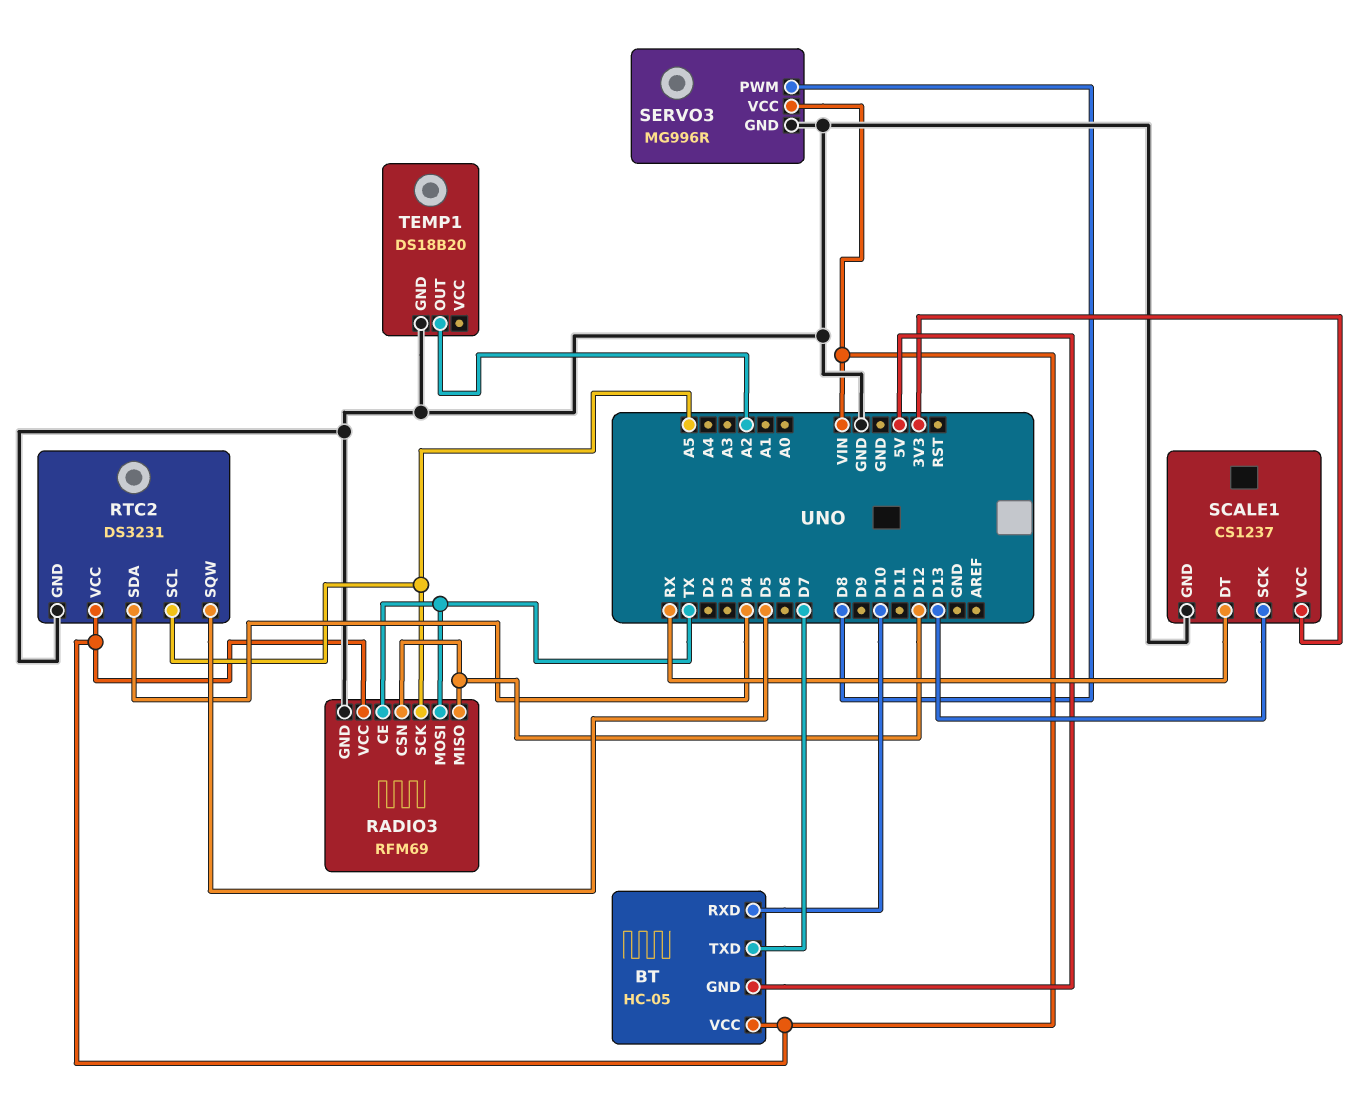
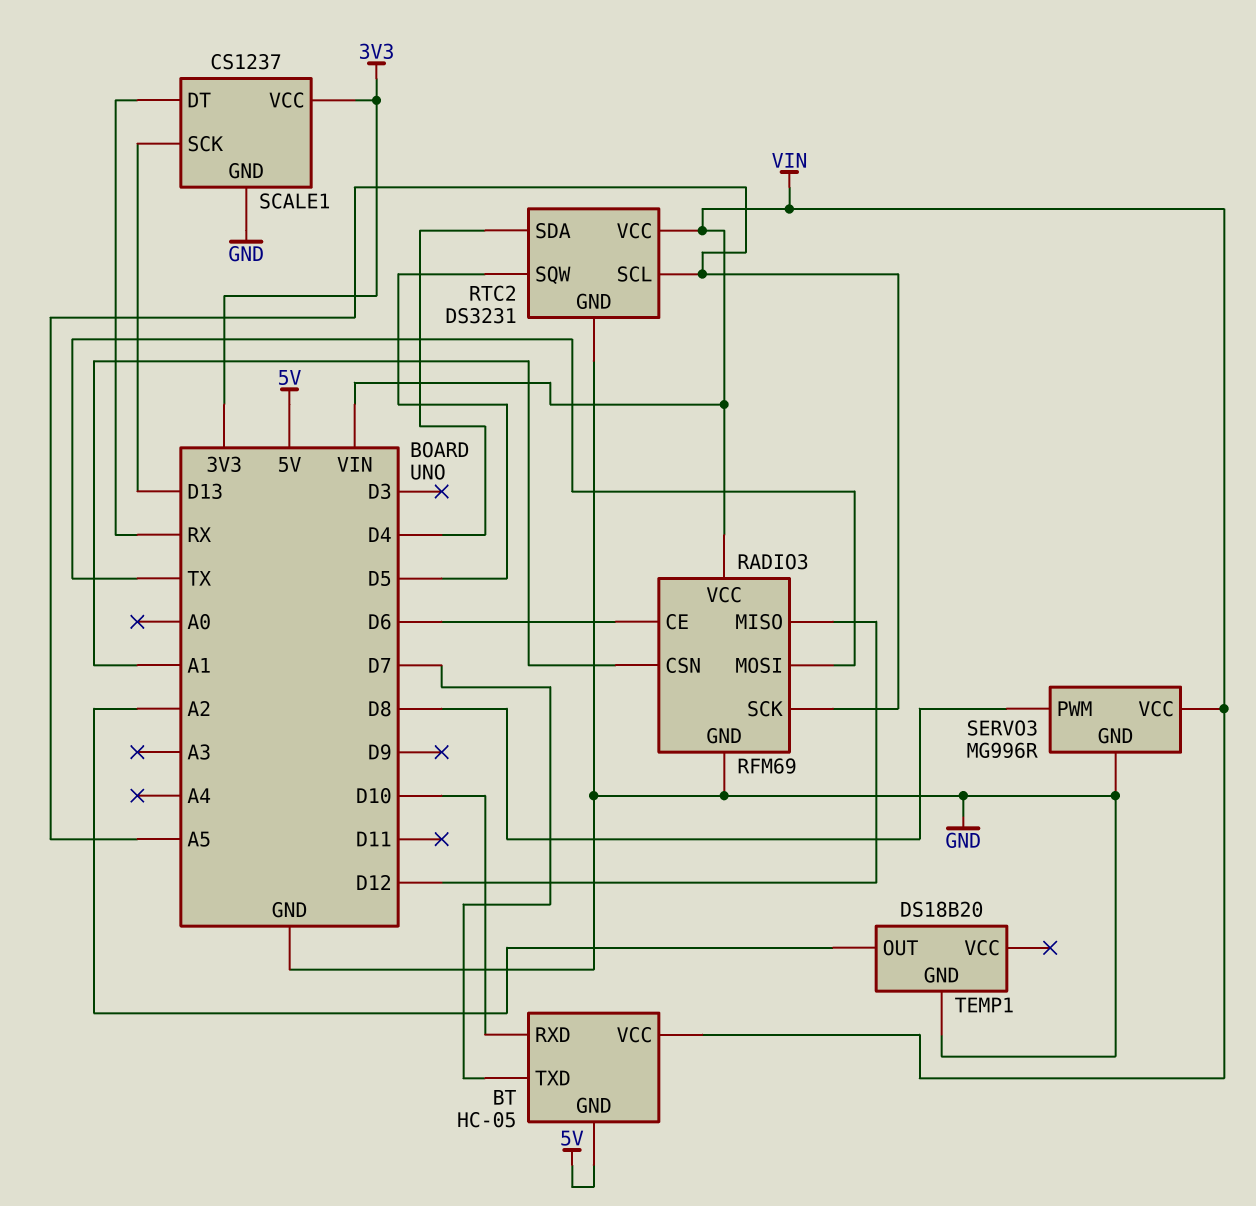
RADIO3 pin CE: TX -> D6
RADIO3 pin CSN: D12 -> A1

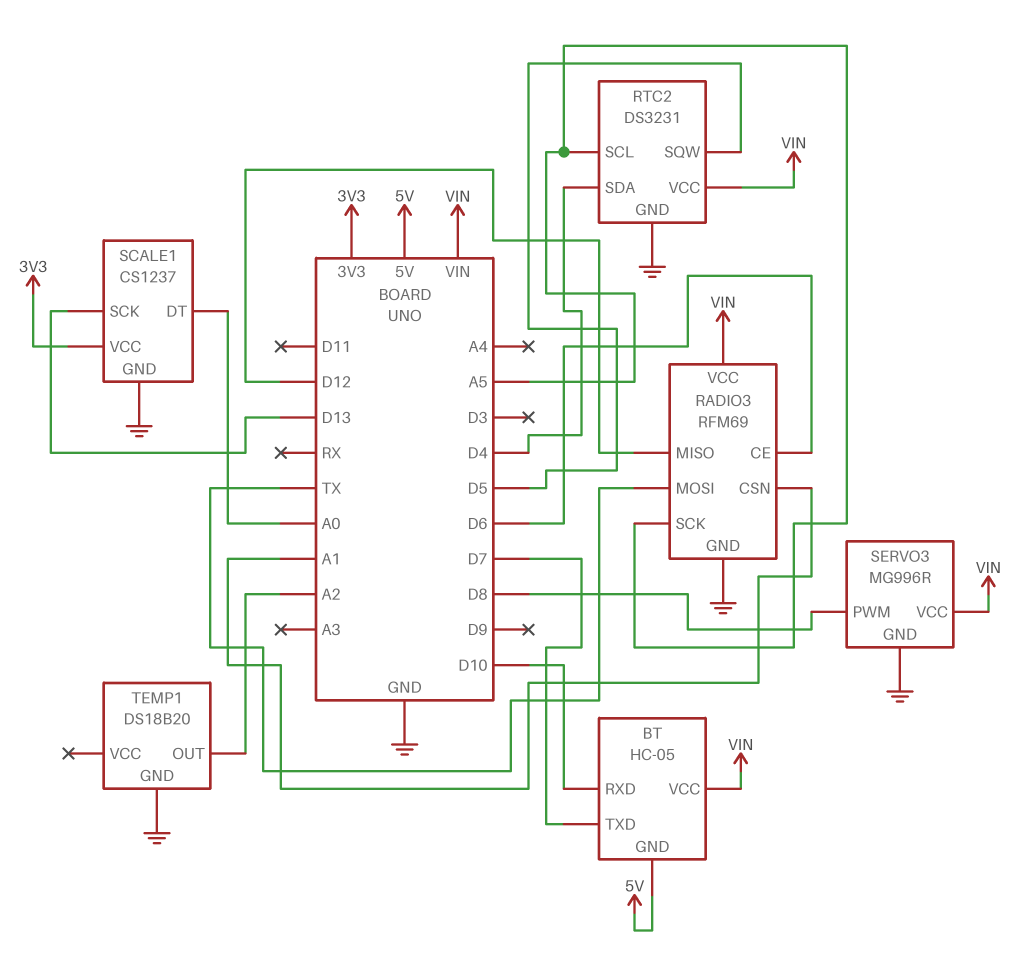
SCALE1 pin DT: RX -> A0

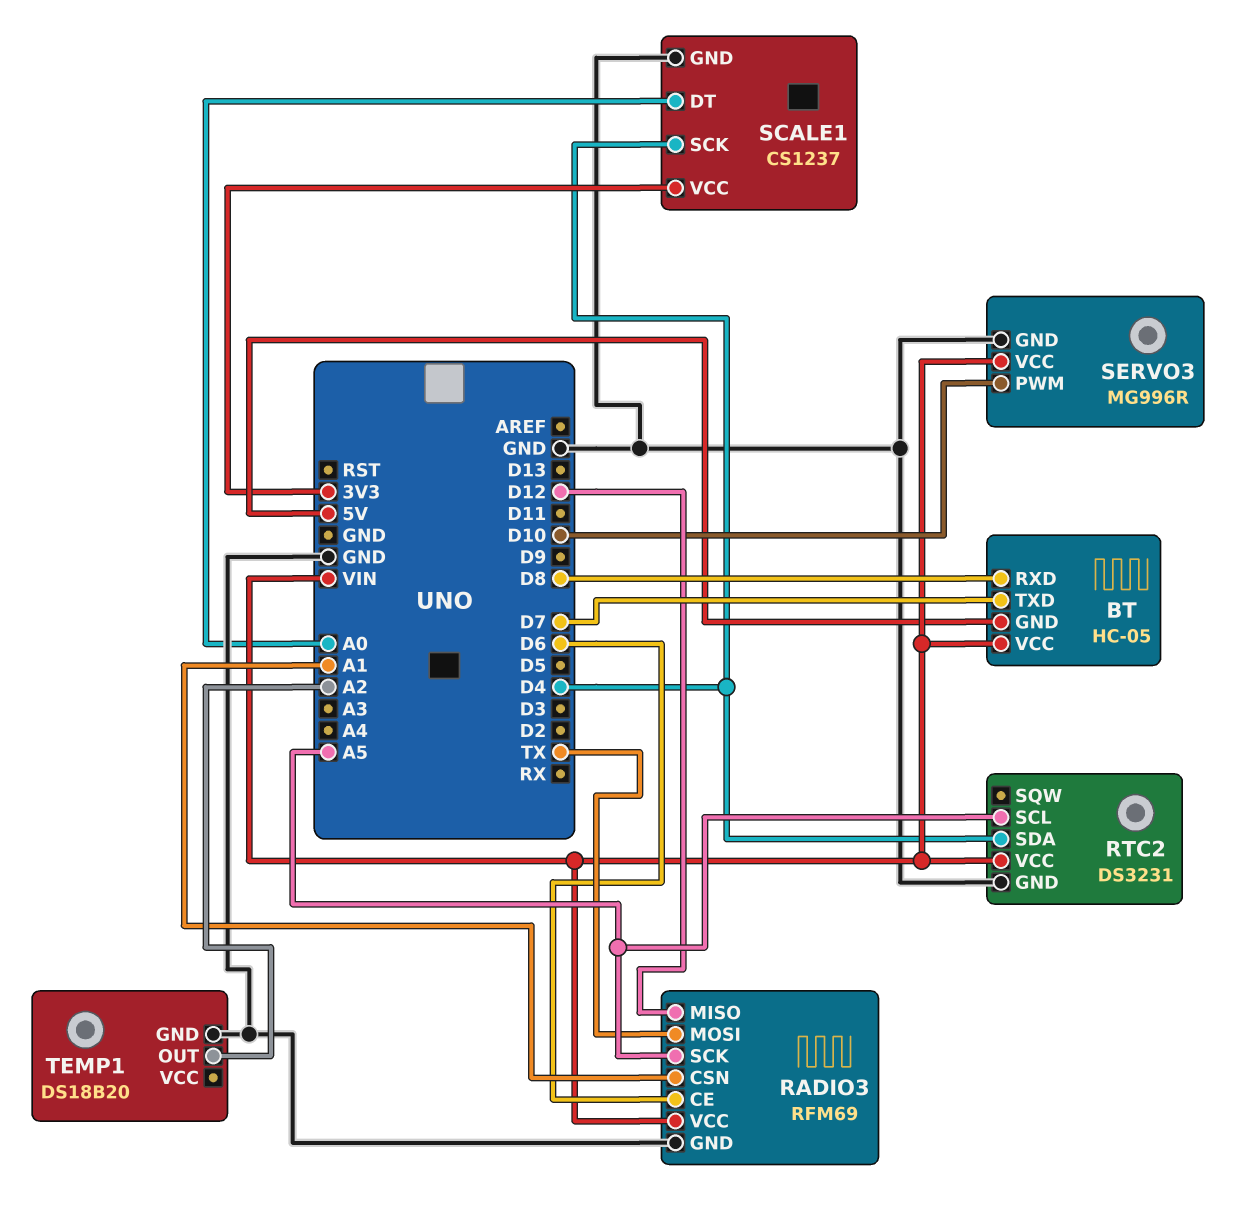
BT pin RXD: D10 -> D8
RTC2 pin SQW: D5 -> none
SCALE1 pin SCK: D13 -> D4
SERVO3 pin PWM: D8 -> D10

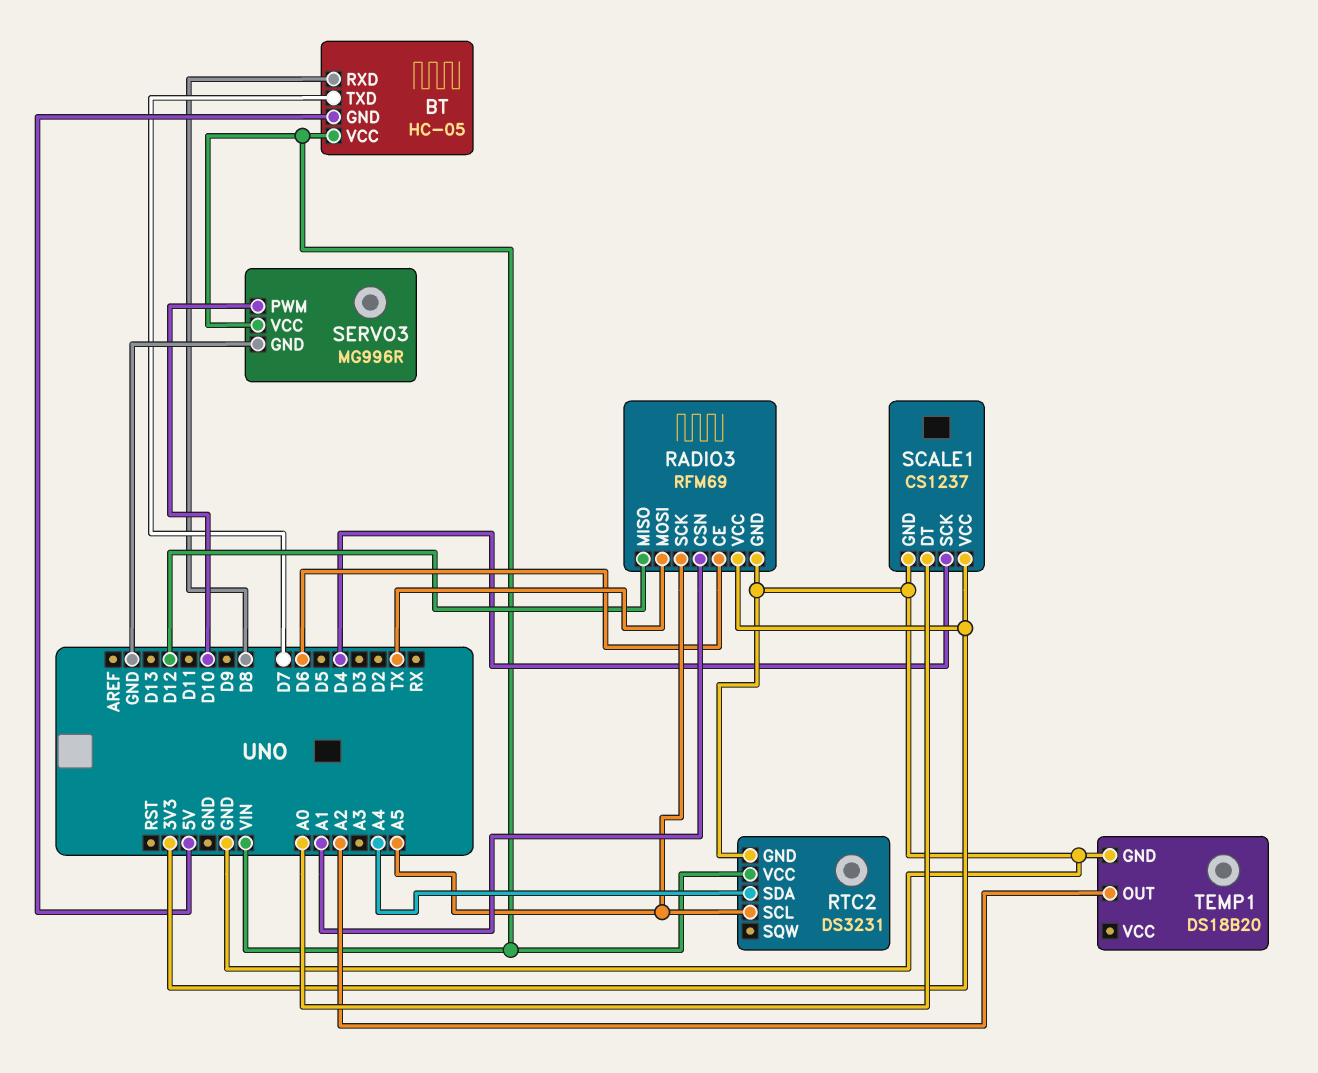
RADIO3 pin VCC: VIN -> 3V3
RTC2 pin SDA: D4 -> A4

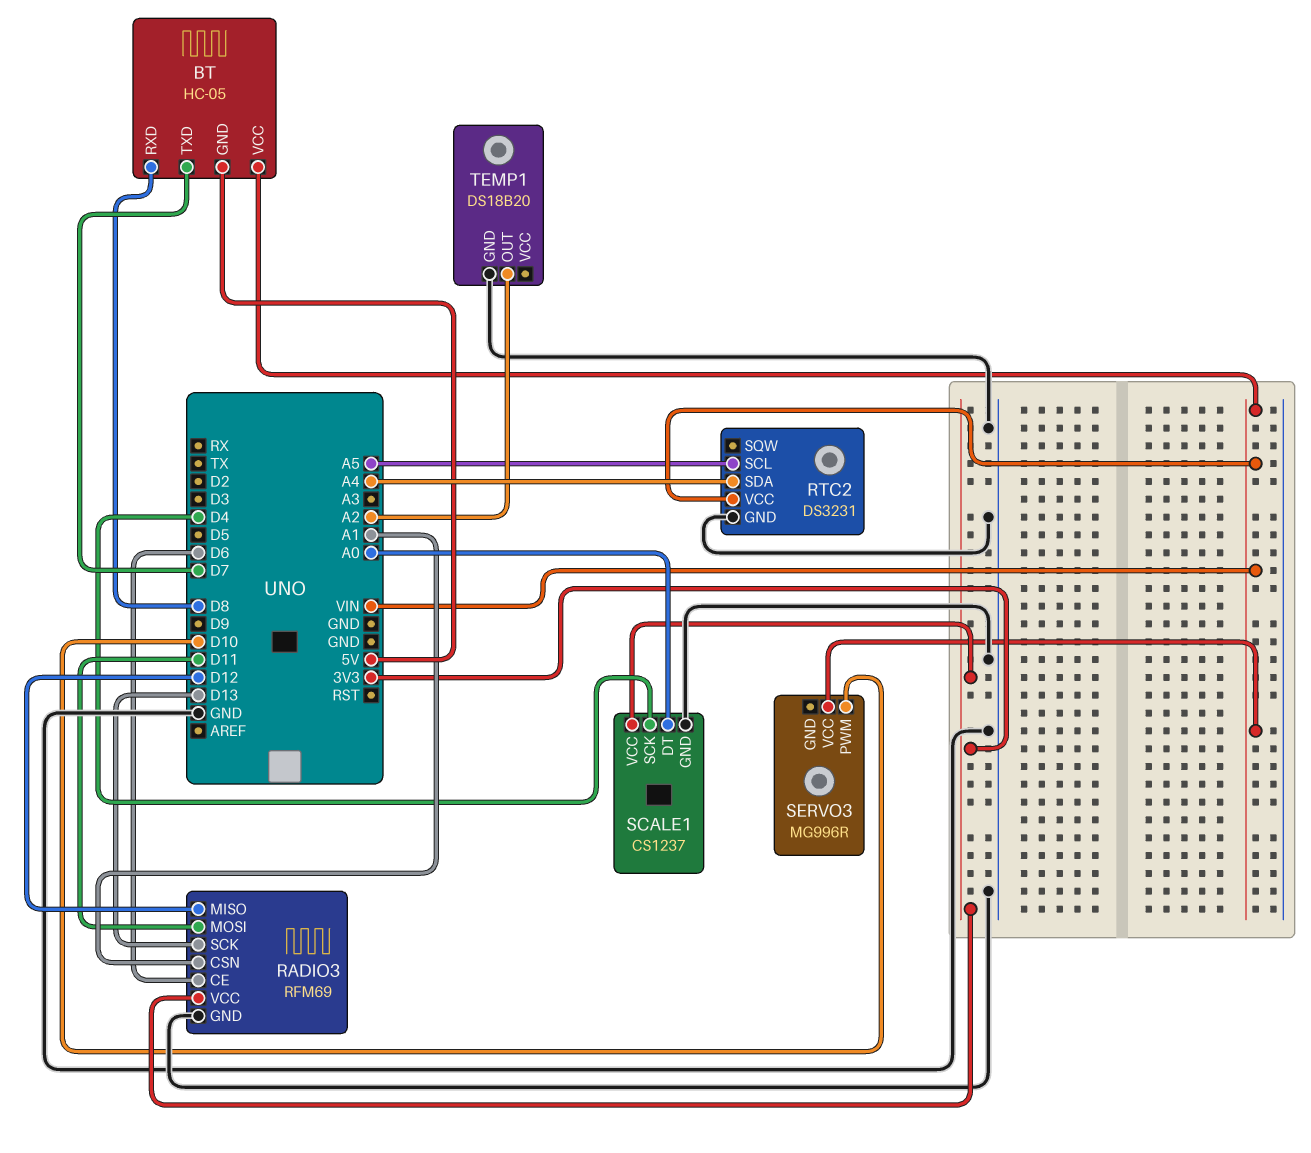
RADIO3 pin MOSI: TX -> D11
RADIO3 pin SCK: A5 -> D13
SERVO3 pin GND: GND -> none

